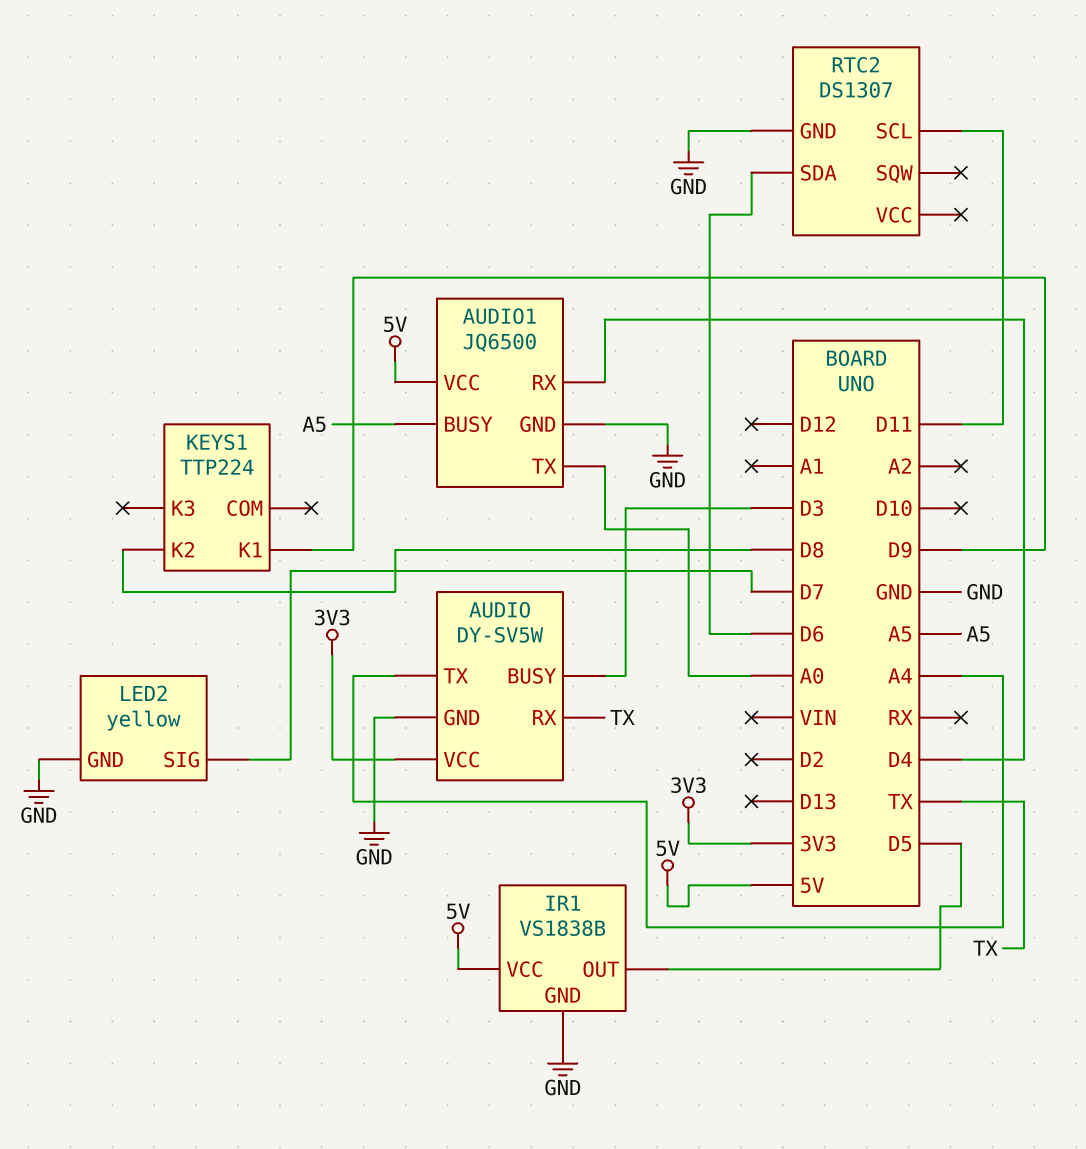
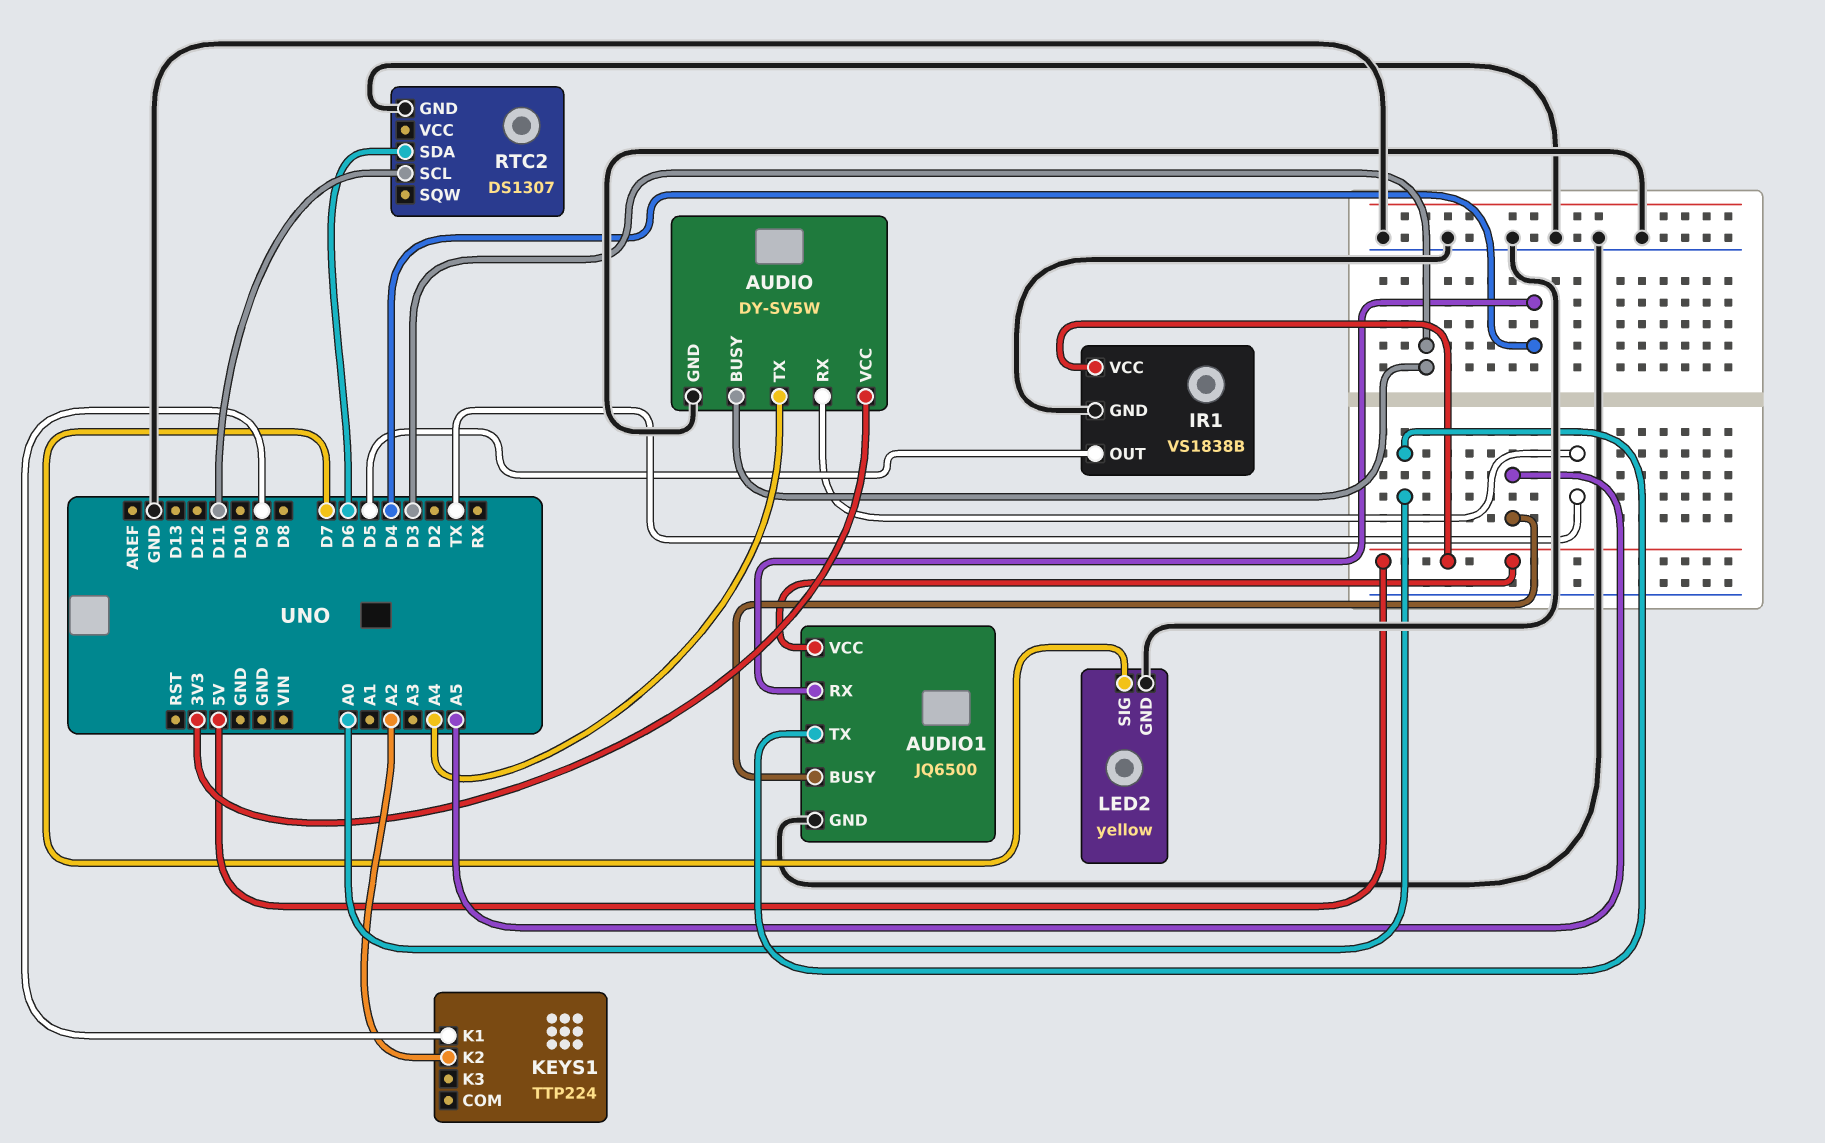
KEYS1 pin K2: D8 -> A2

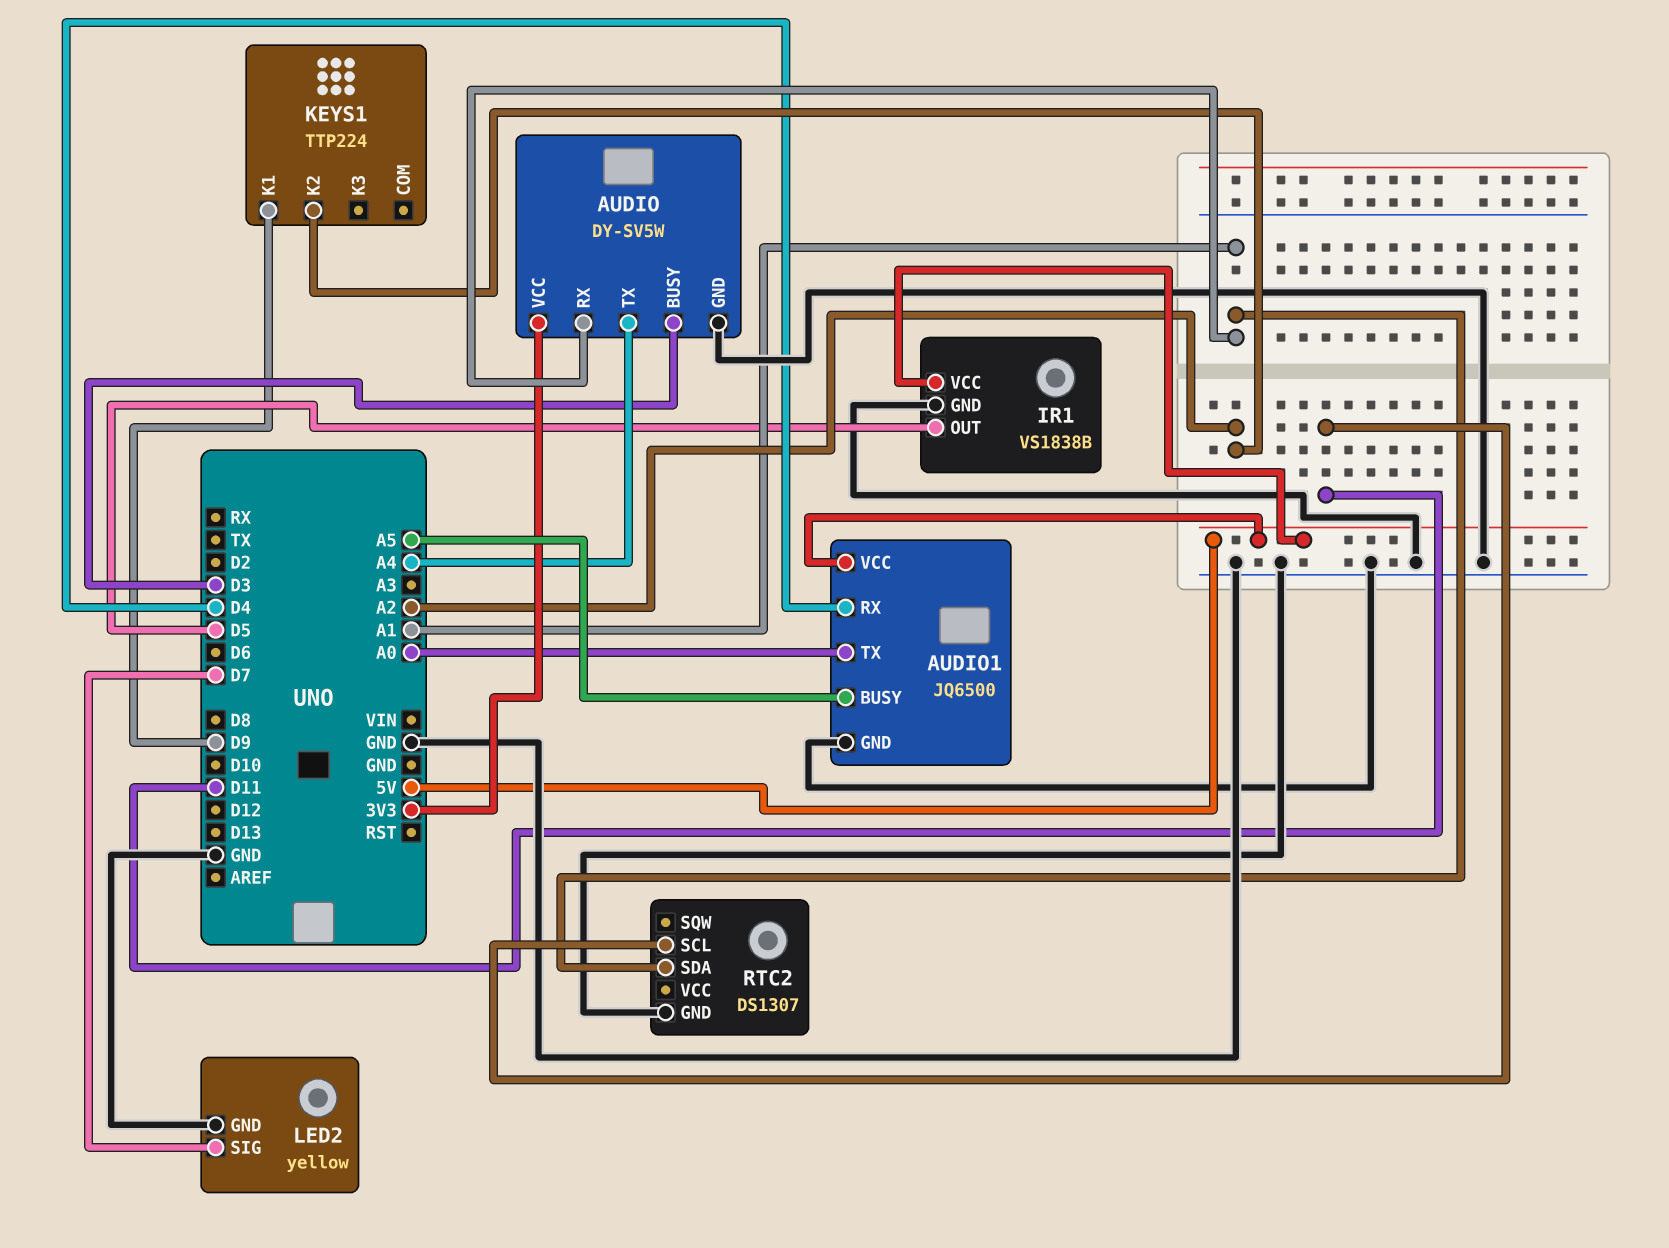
AUDIO pin RX: TX -> A1
RTC2 pin SDA: D6 -> A1

